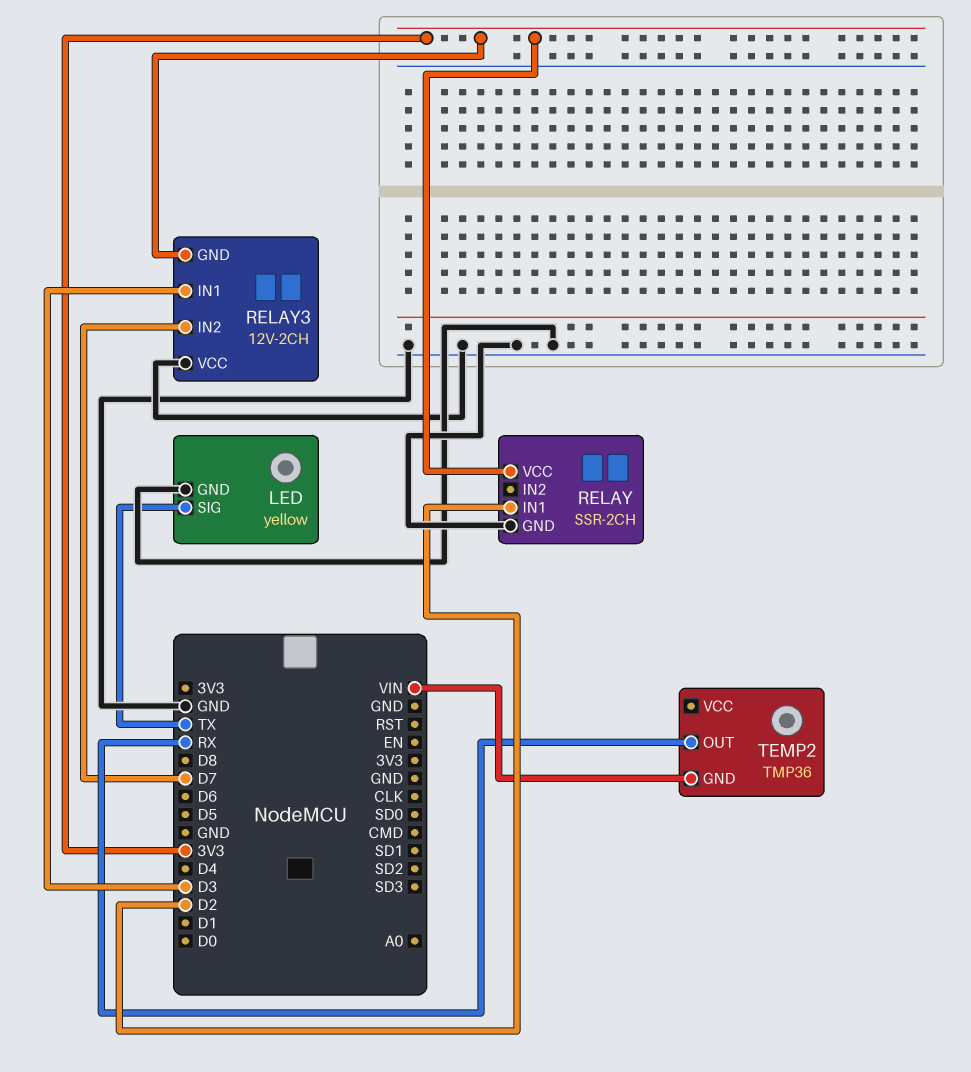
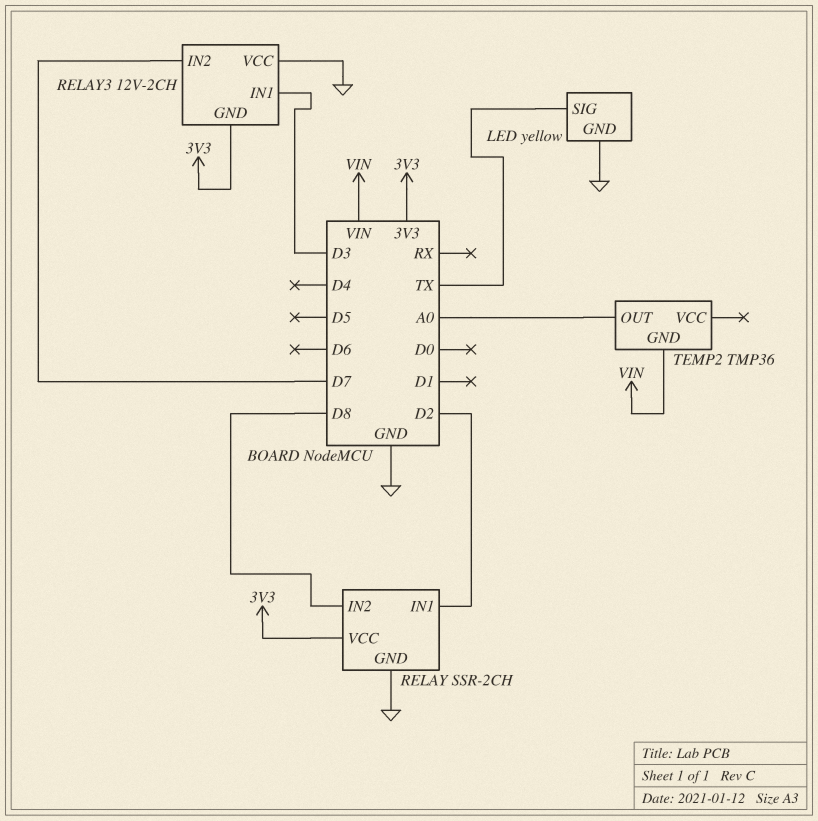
RELAY pin IN2: none -> D8
TEMP2 pin OUT: RX -> A0

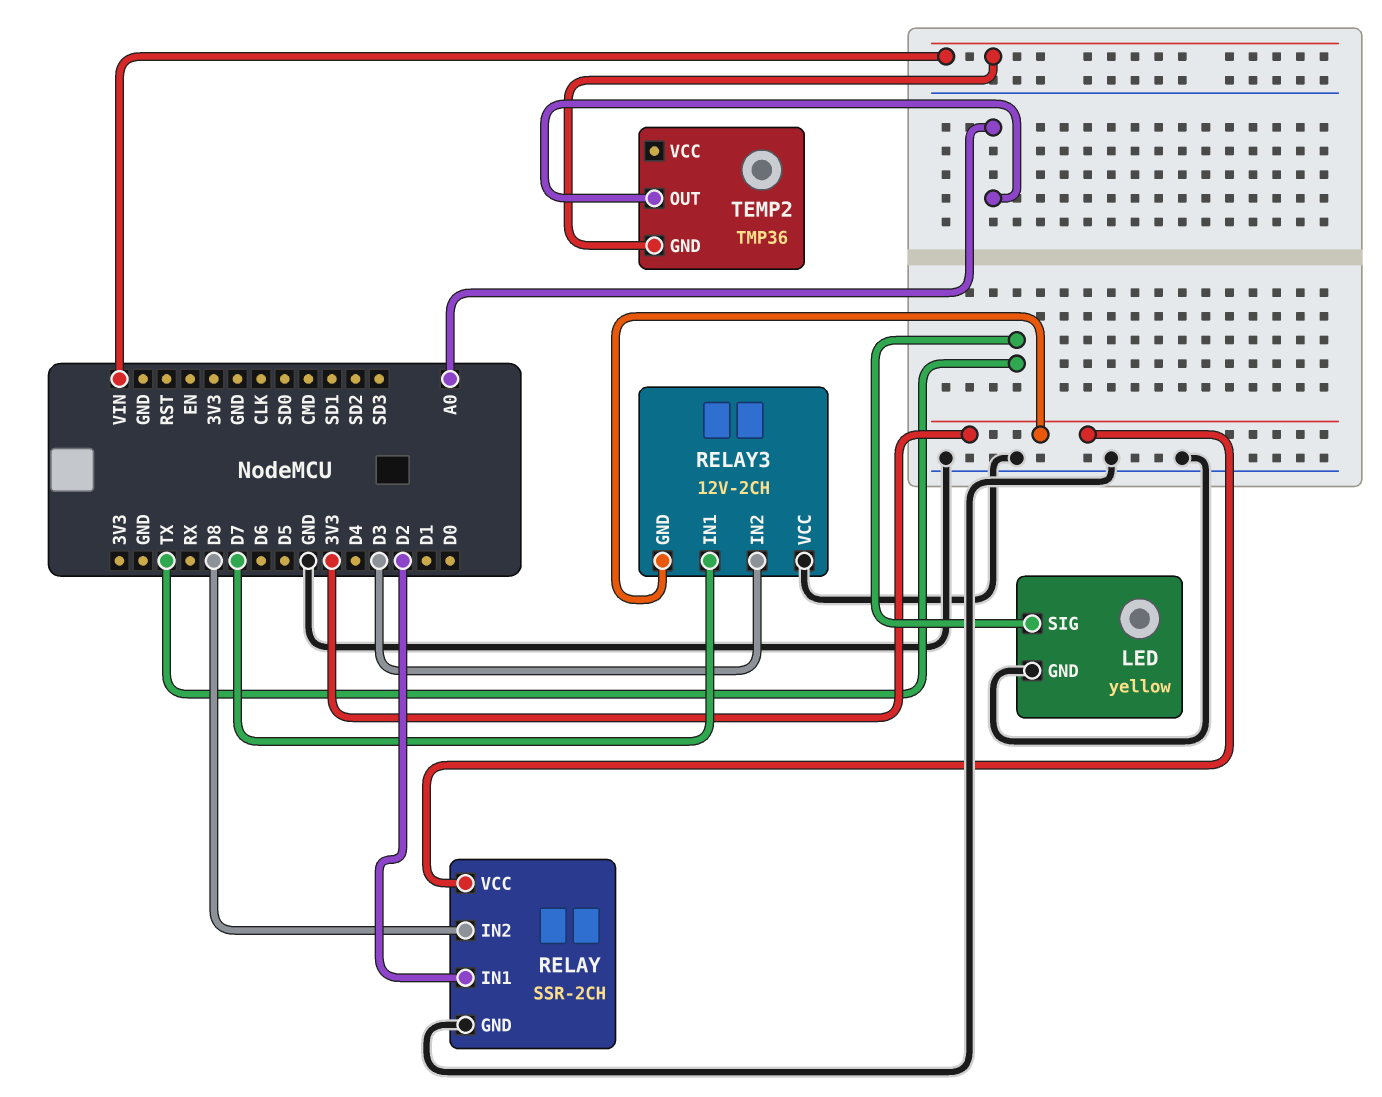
RELAY3 pin IN1: D3 -> D7
RELAY3 pin IN2: D7 -> D3

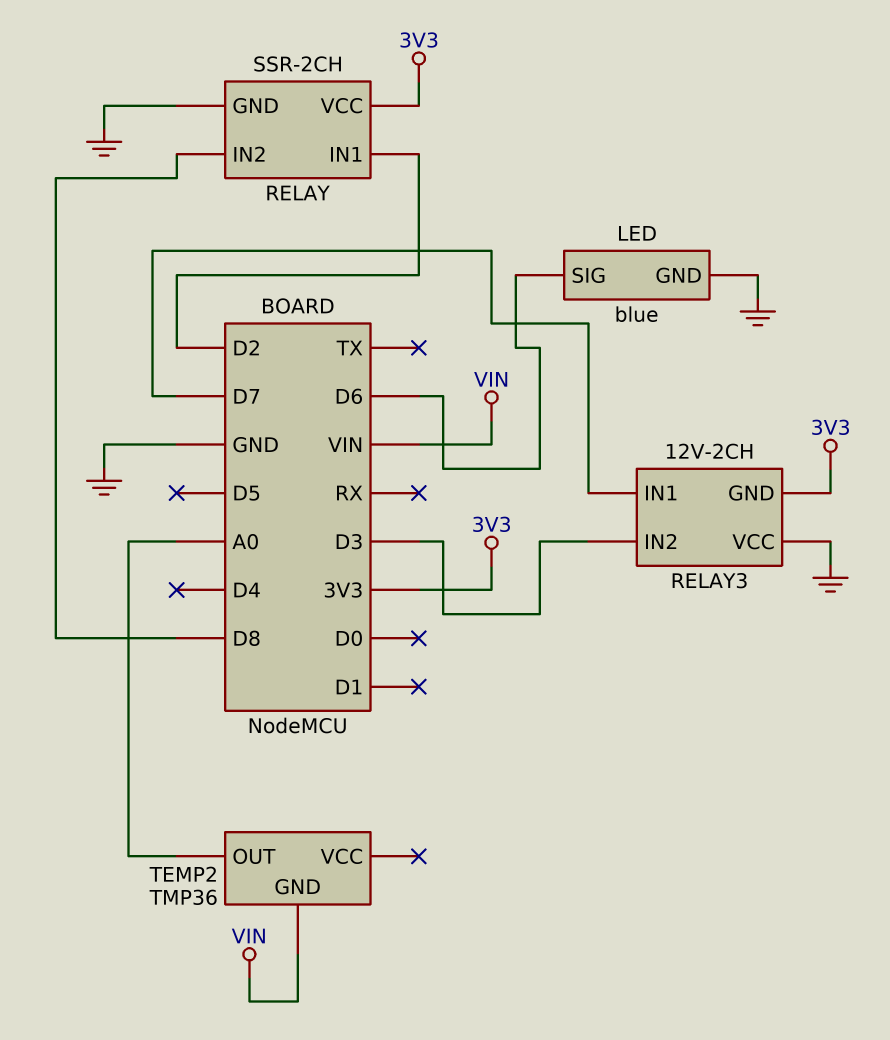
LED: yellow -> blue
LED pin SIG: TX -> D6

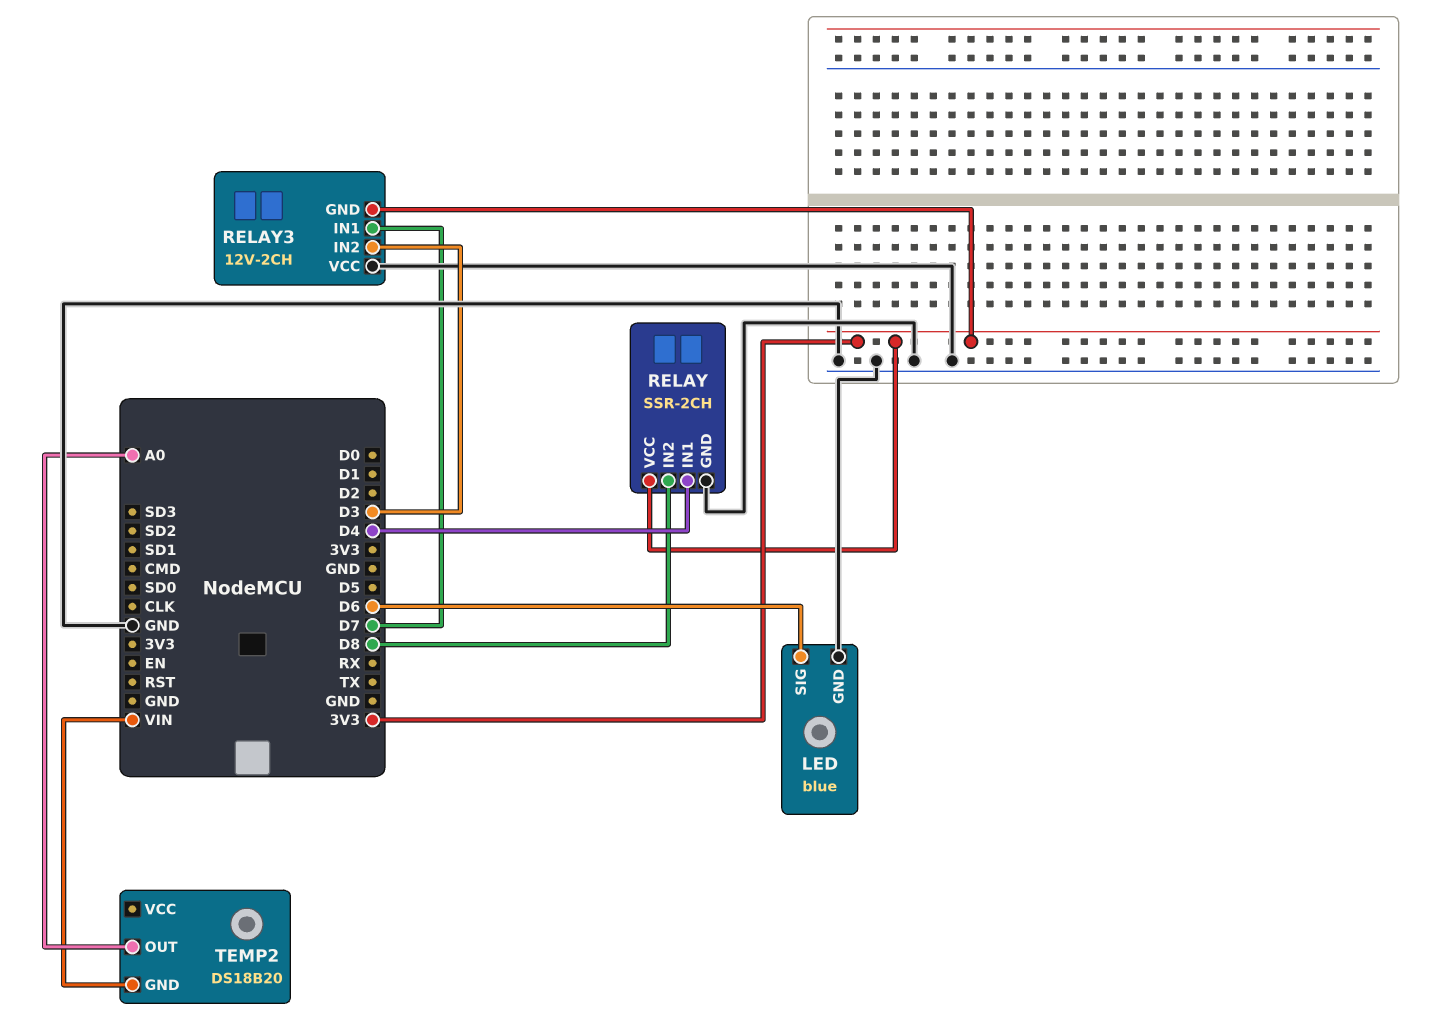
RELAY pin IN1: D2 -> D4
TEMP2: TMP36 -> DS18B20

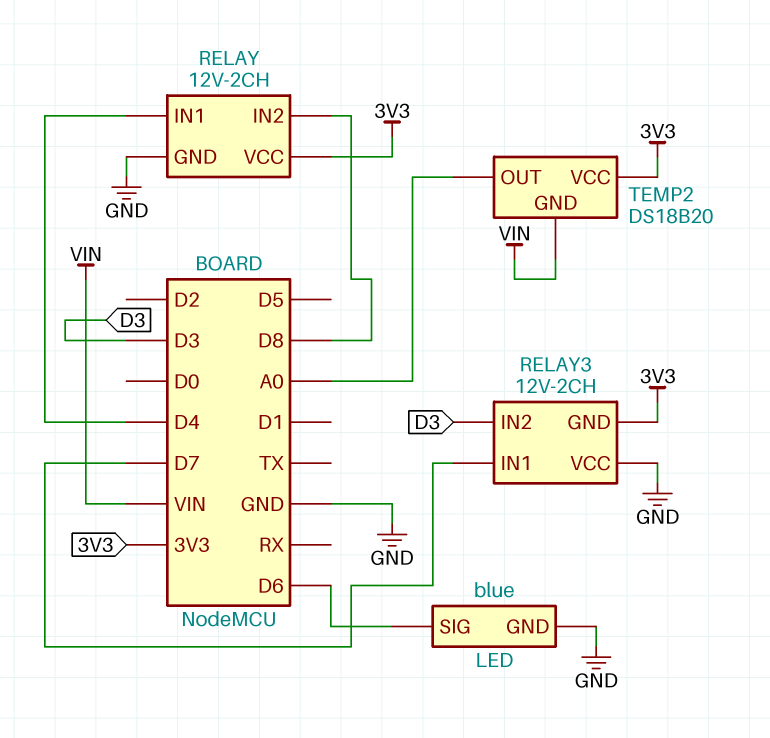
RELAY: SSR-2CH -> 12V-2CH
TEMP2 pin VCC: none -> 3V3

